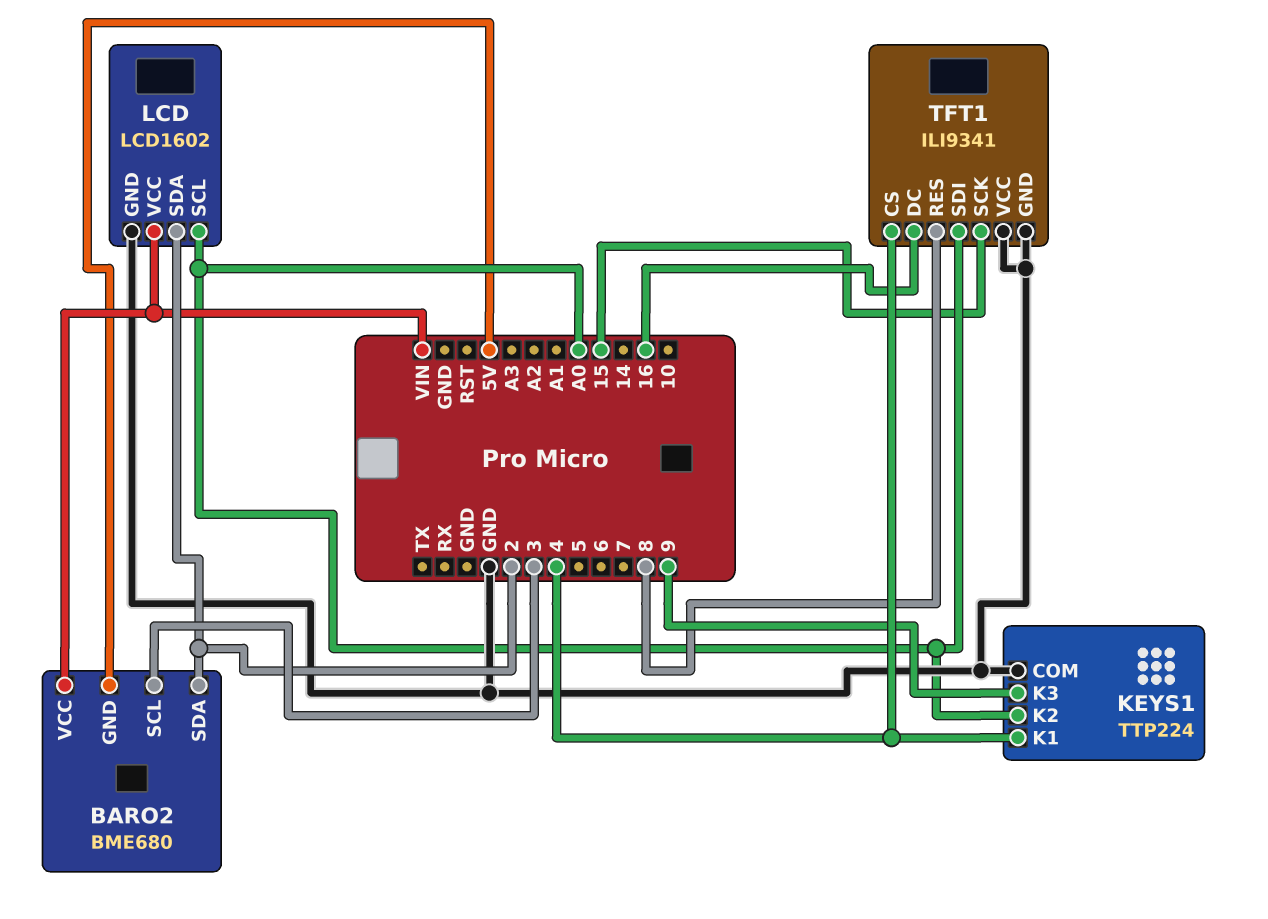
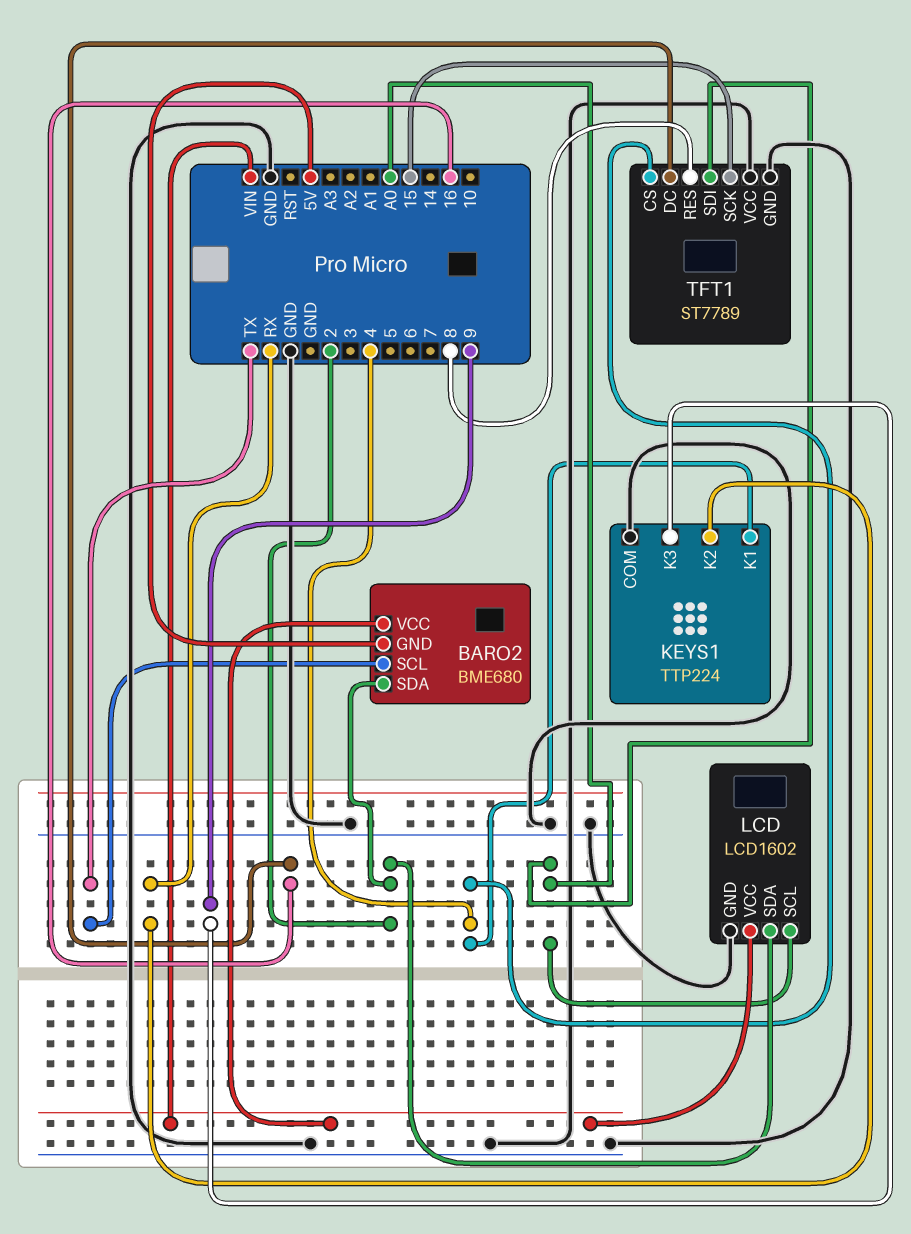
BARO2 pin SCL: 3 -> TX
KEYS1 pin K2: A0 -> RX
TFT1: ILI9341 -> ST7789

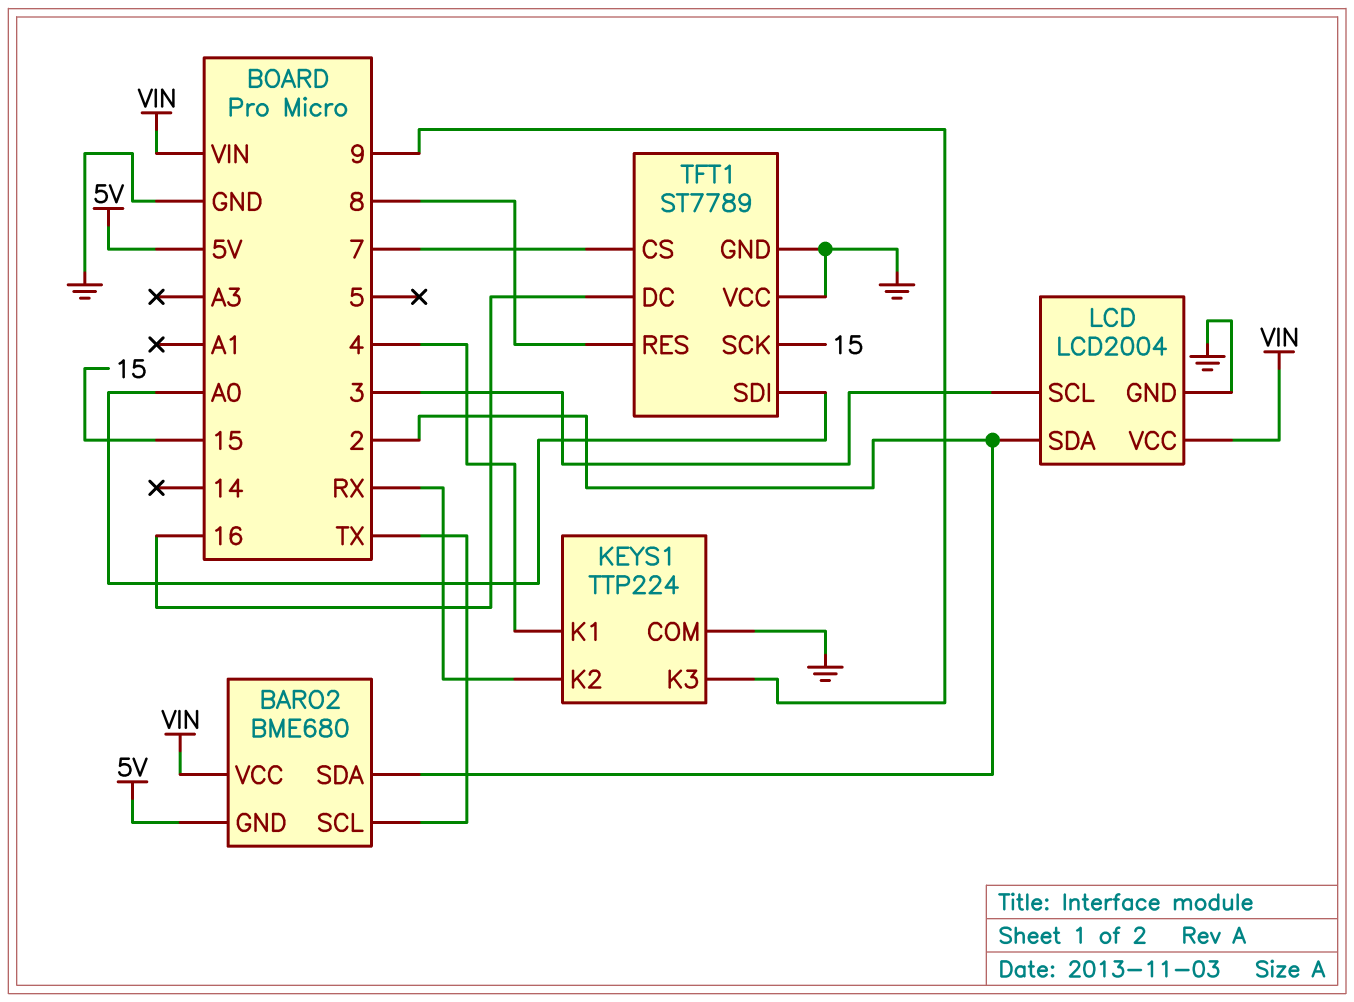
LCD: LCD1602 -> LCD2004
LCD pin SCL: A0 -> 3
TFT1 pin CS: 4 -> 7

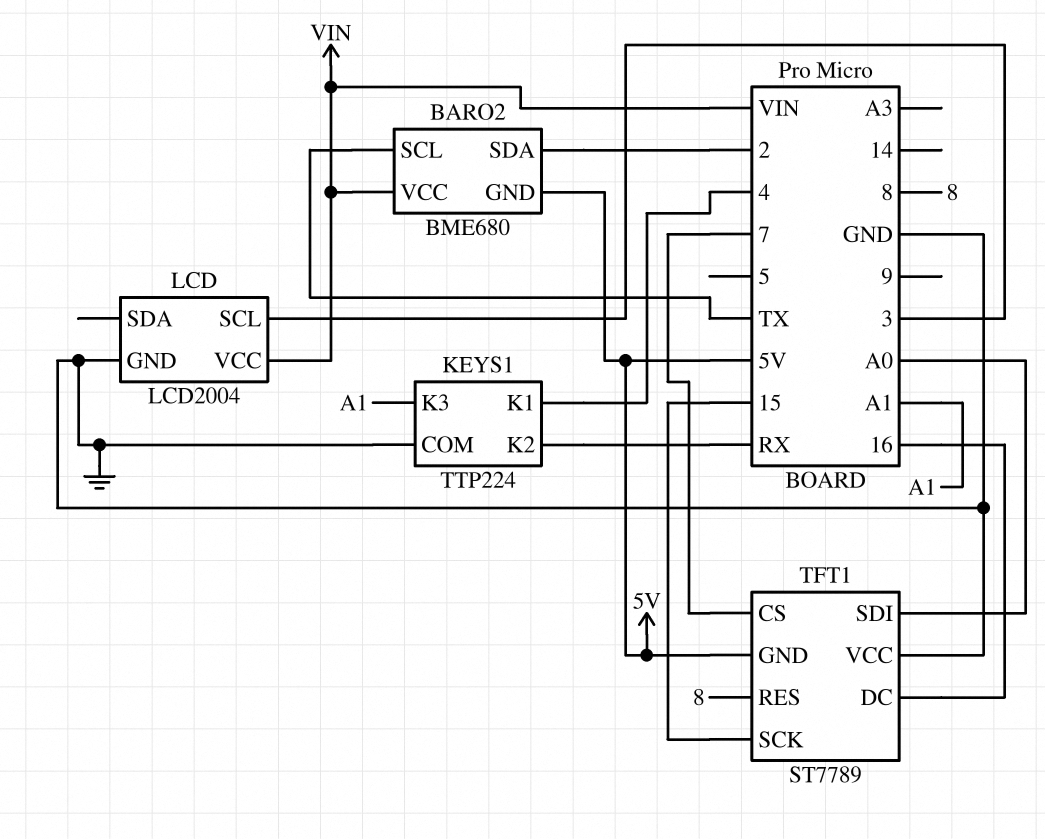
KEYS1 pin K3: 9 -> A1
LCD pin SDA: 2 -> none
TFT1 pin GND: GND -> 5V

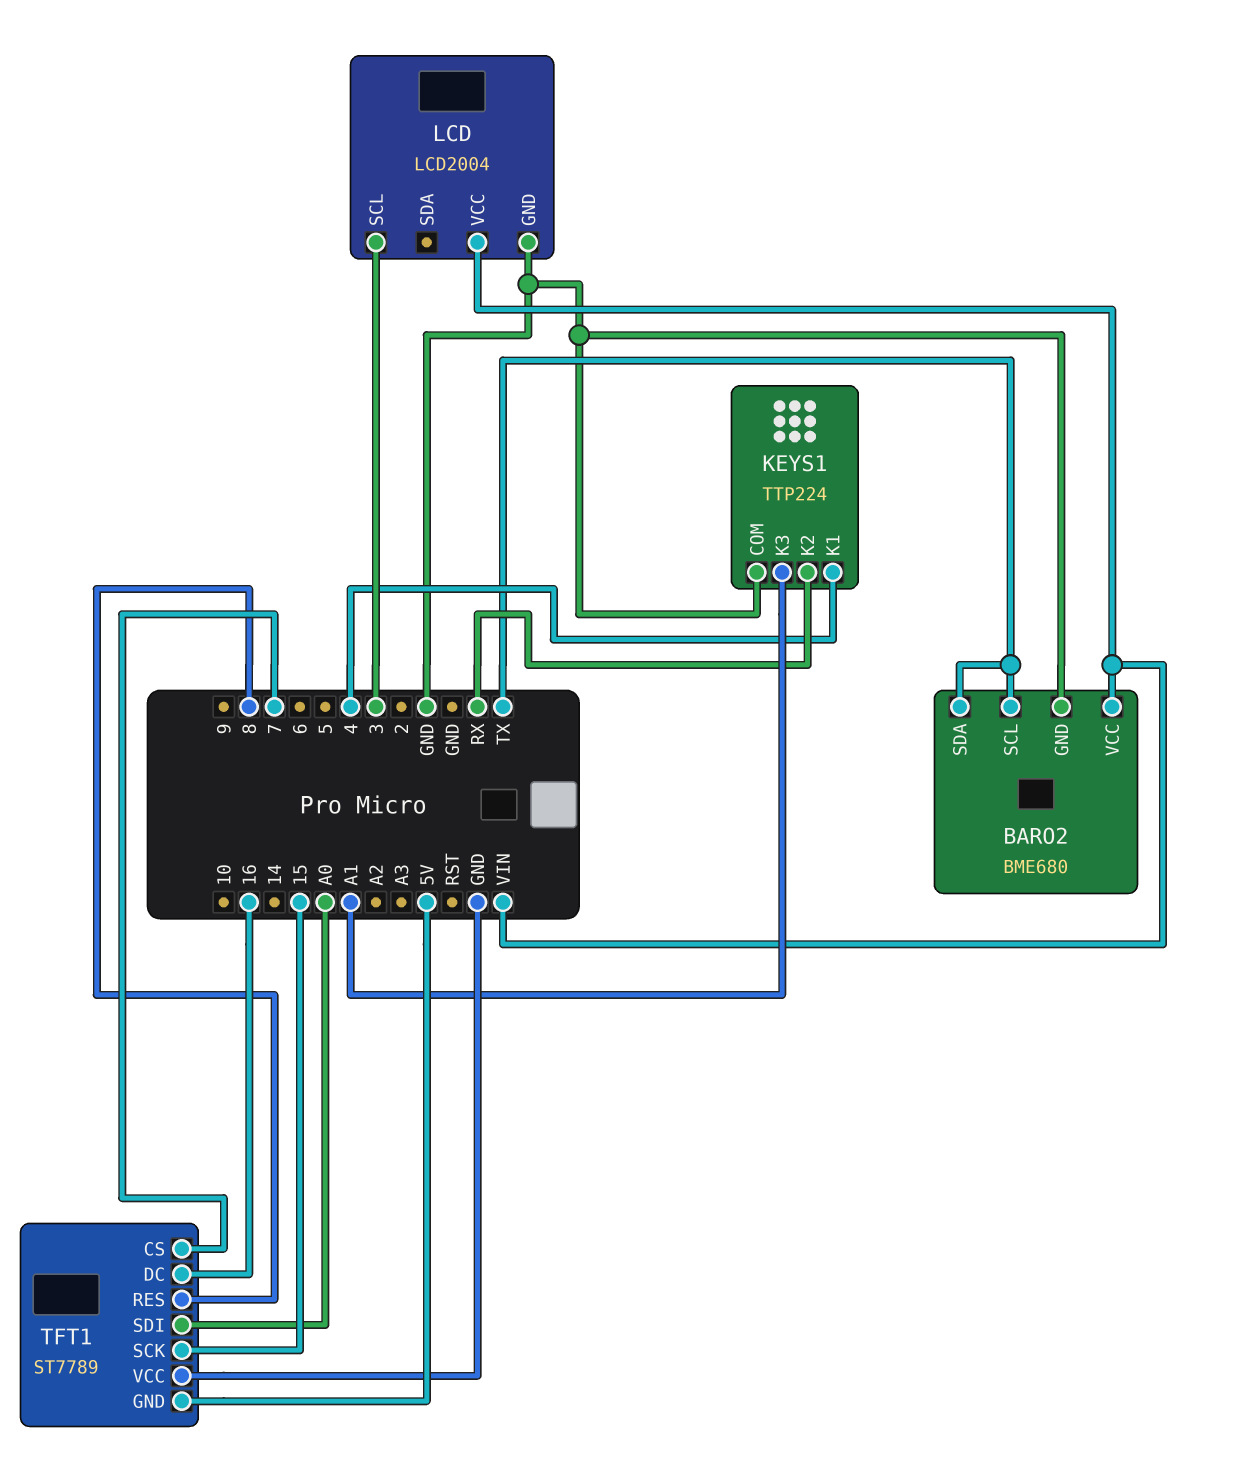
BARO2 pin GND: 5V -> GND
BARO2 pin SDA: 2 -> TX

